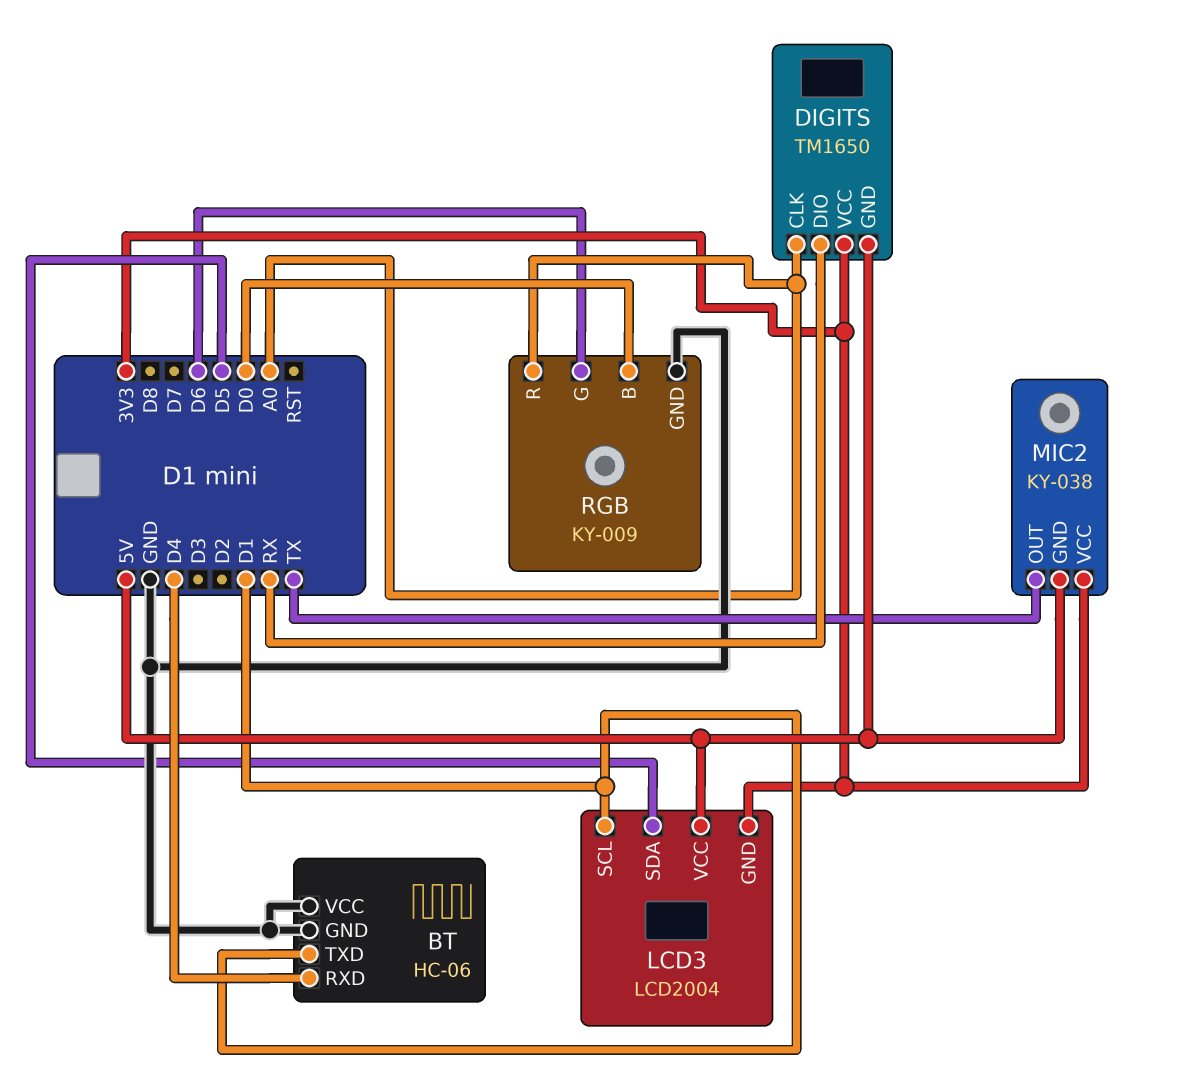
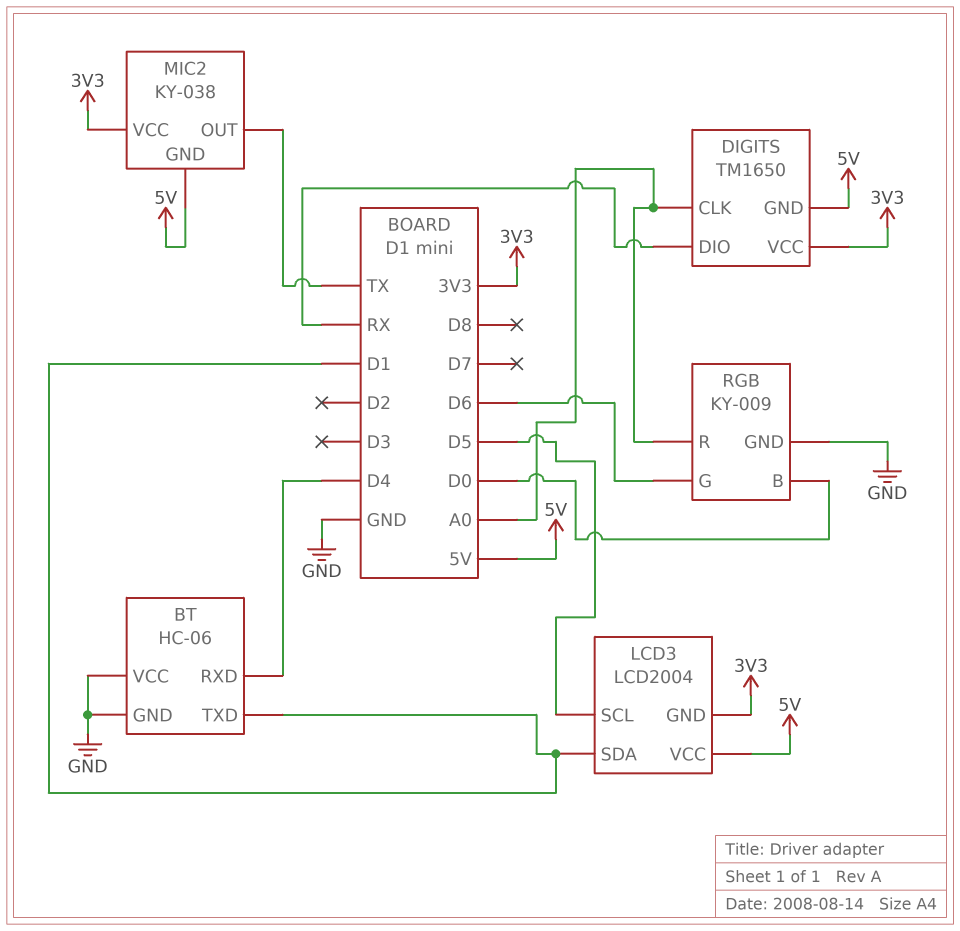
LCD3 pin SCL: D1 -> D5
LCD3 pin SDA: D5 -> D1

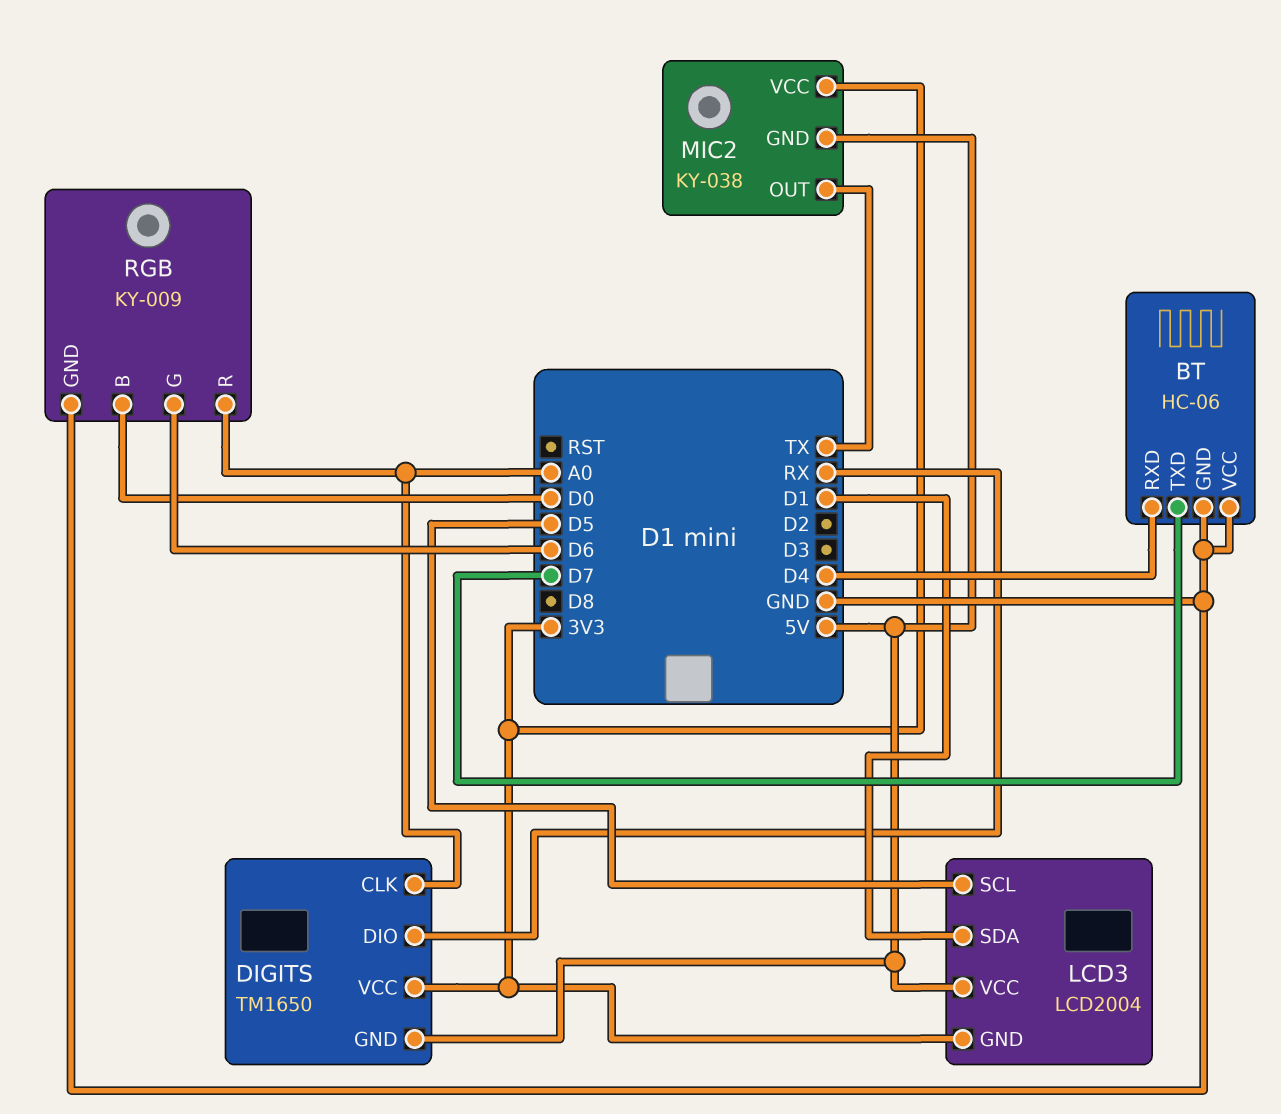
BT pin TXD: D1 -> D7

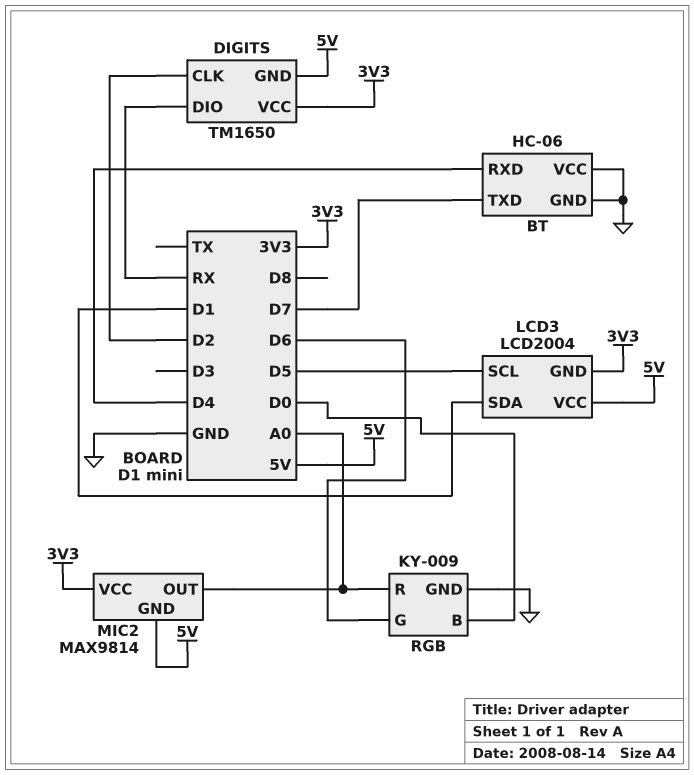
DIGITS pin CLK: A0 -> D2
MIC2: KY-038 -> MAX9814
MIC2 pin OUT: TX -> A0

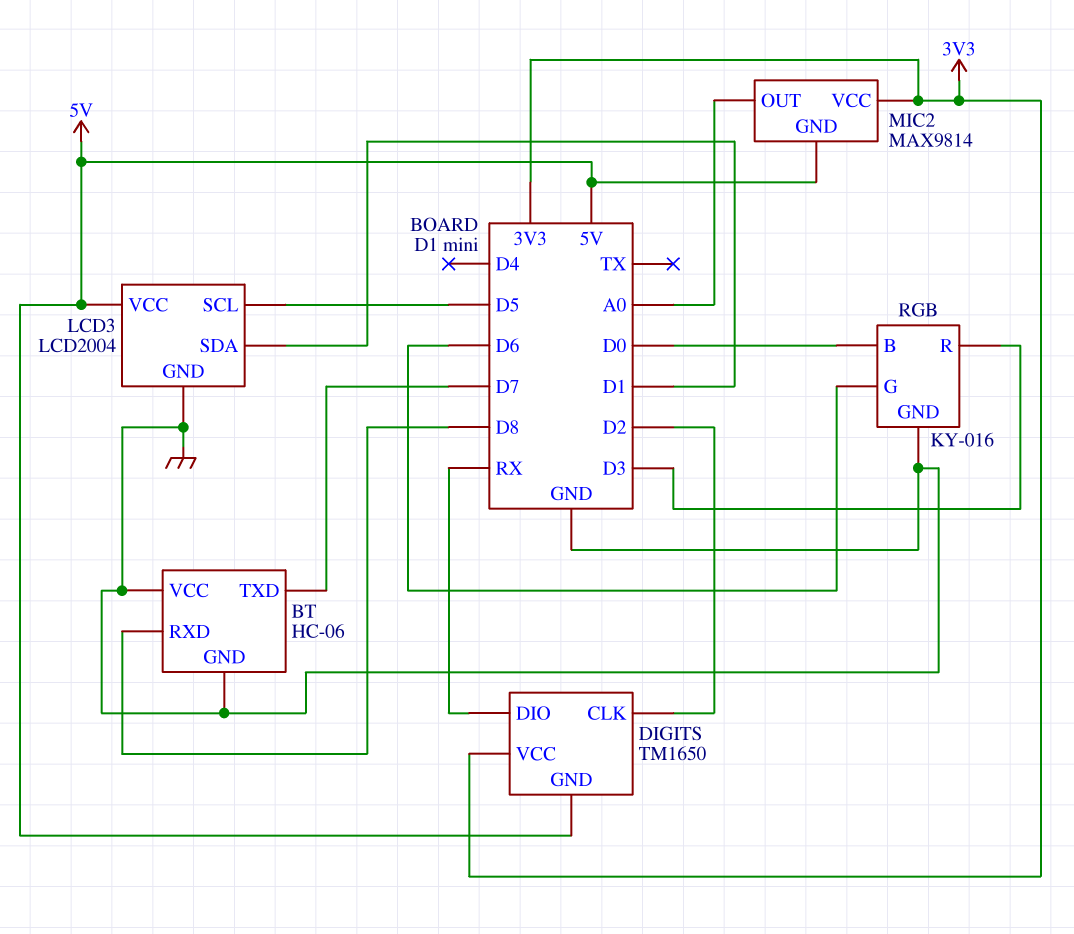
BT pin RXD: D4 -> D8
LCD3 pin GND: 3V3 -> GND
RGB: KY-009 -> KY-016
RGB pin R: A0 -> D3

